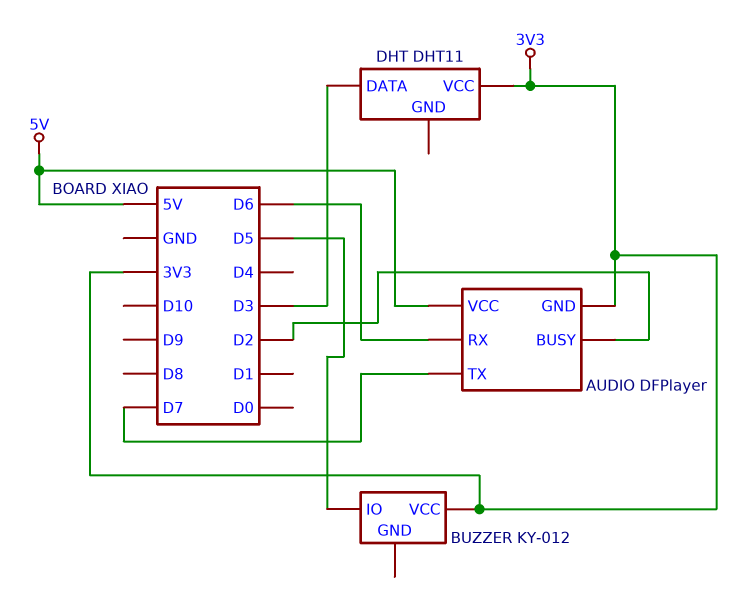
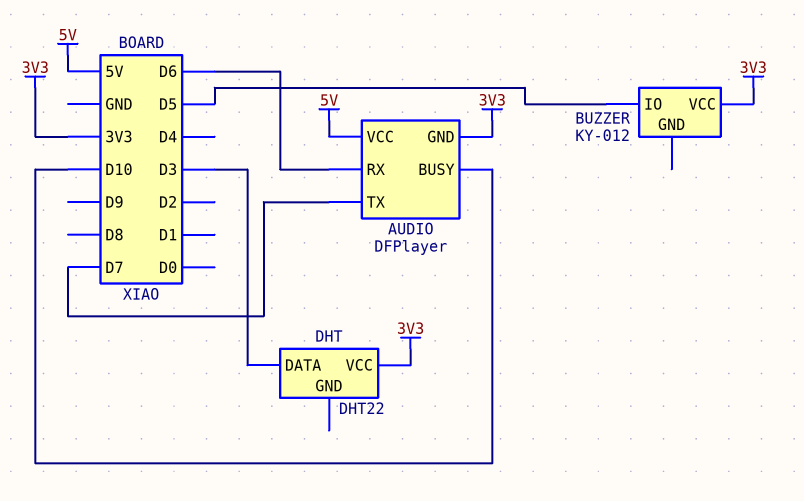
AUDIO pin BUSY: D2 -> D10
DHT: DHT11 -> DHT22

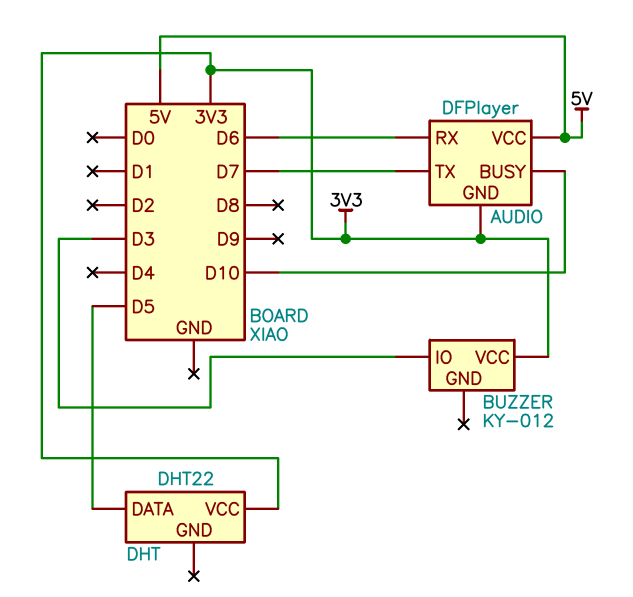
BUZZER pin IO: D5 -> D3
DHT pin DATA: D3 -> D5

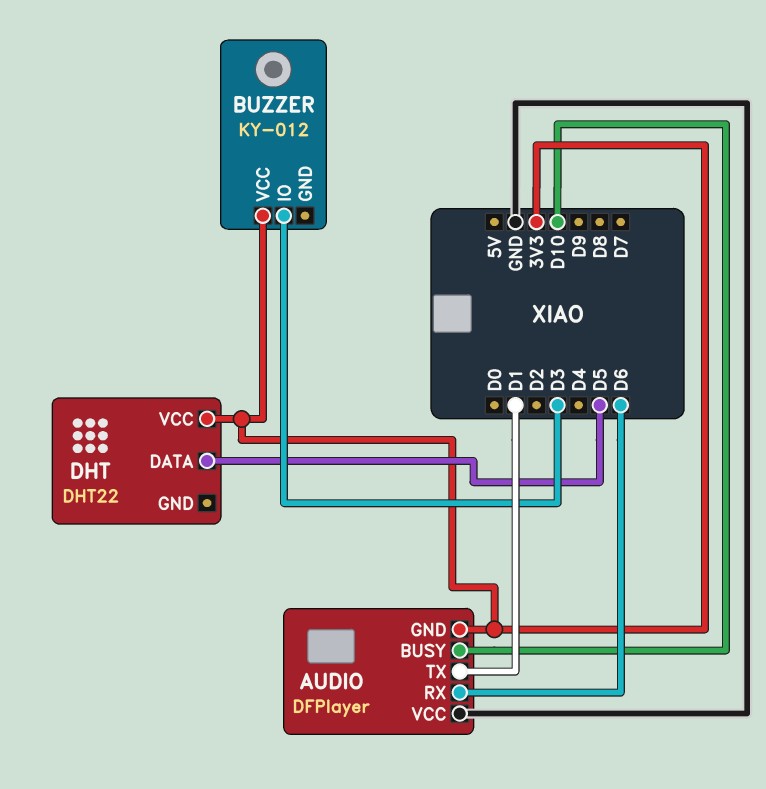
AUDIO pin TX: D7 -> D1
AUDIO pin VCC: 5V -> GND

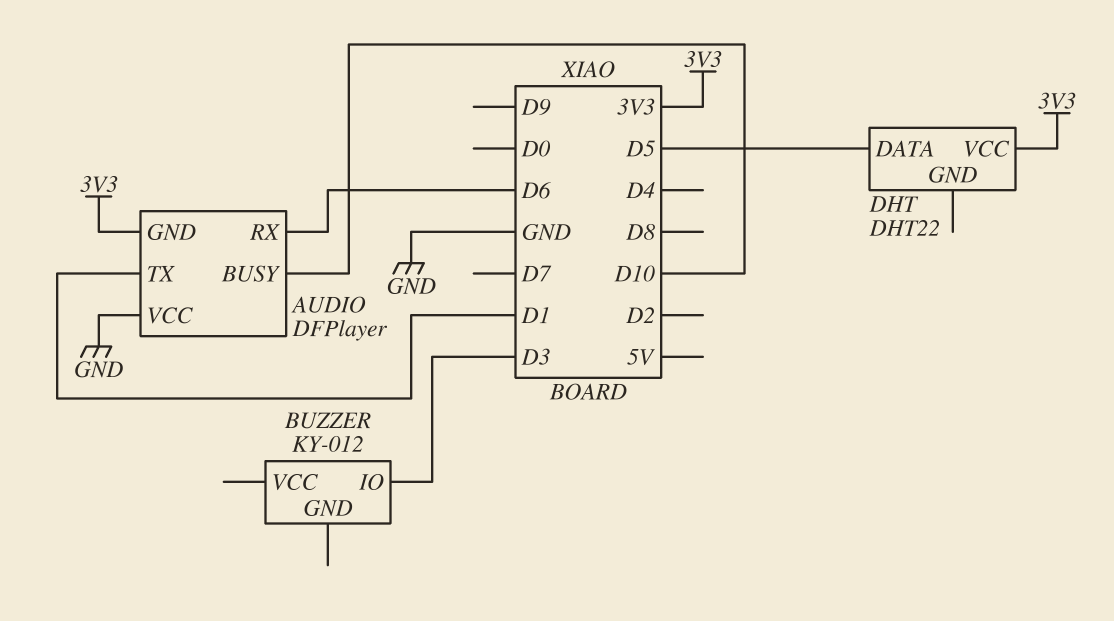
BUZZER pin VCC: 3V3 -> none

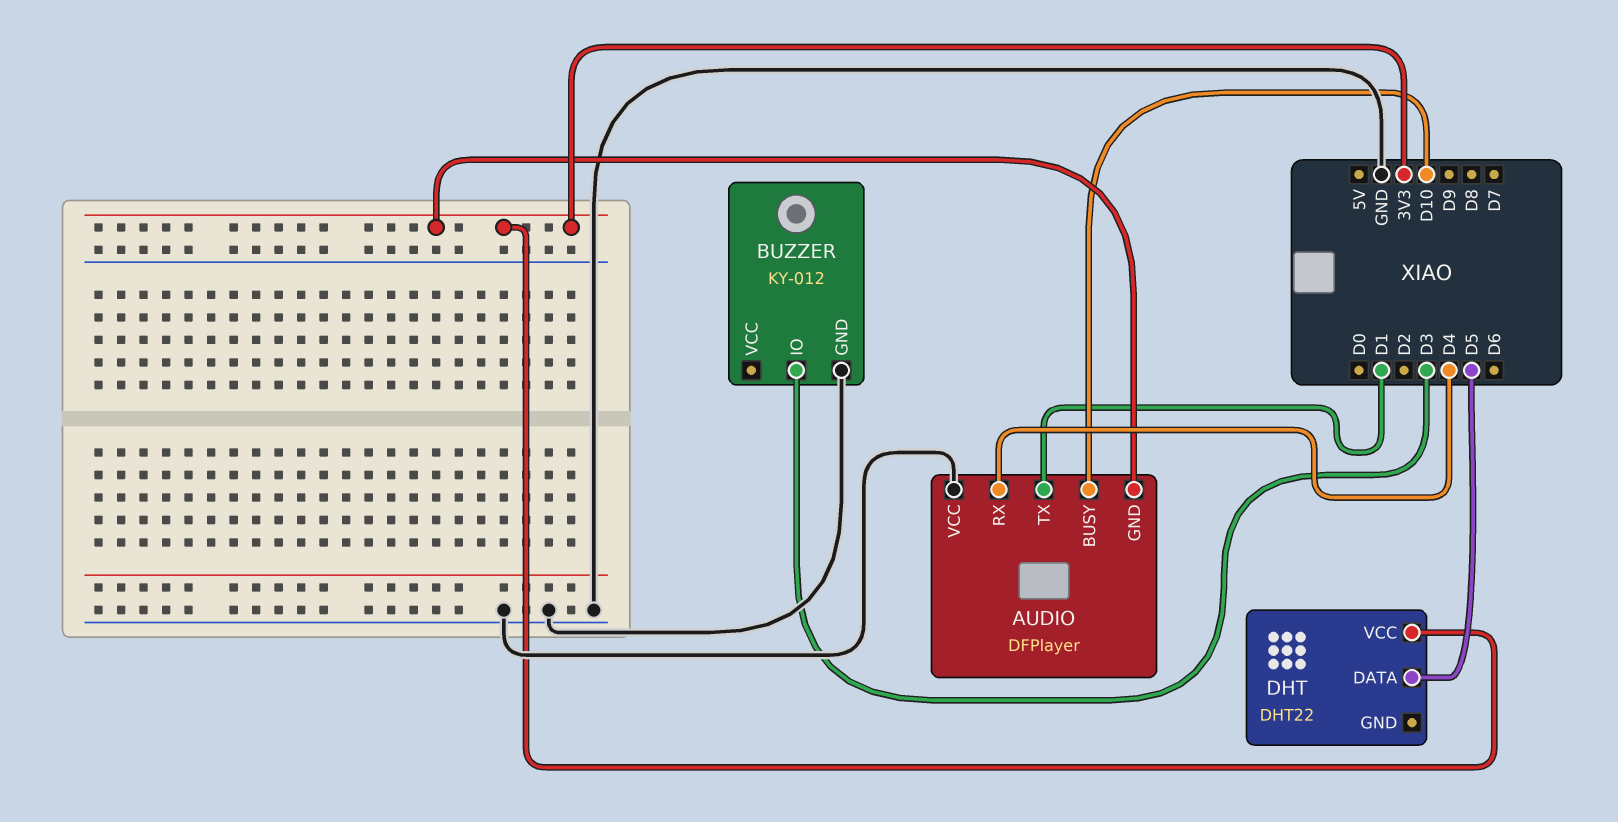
AUDIO pin RX: D6 -> D4
BUZZER pin GND: none -> GND

